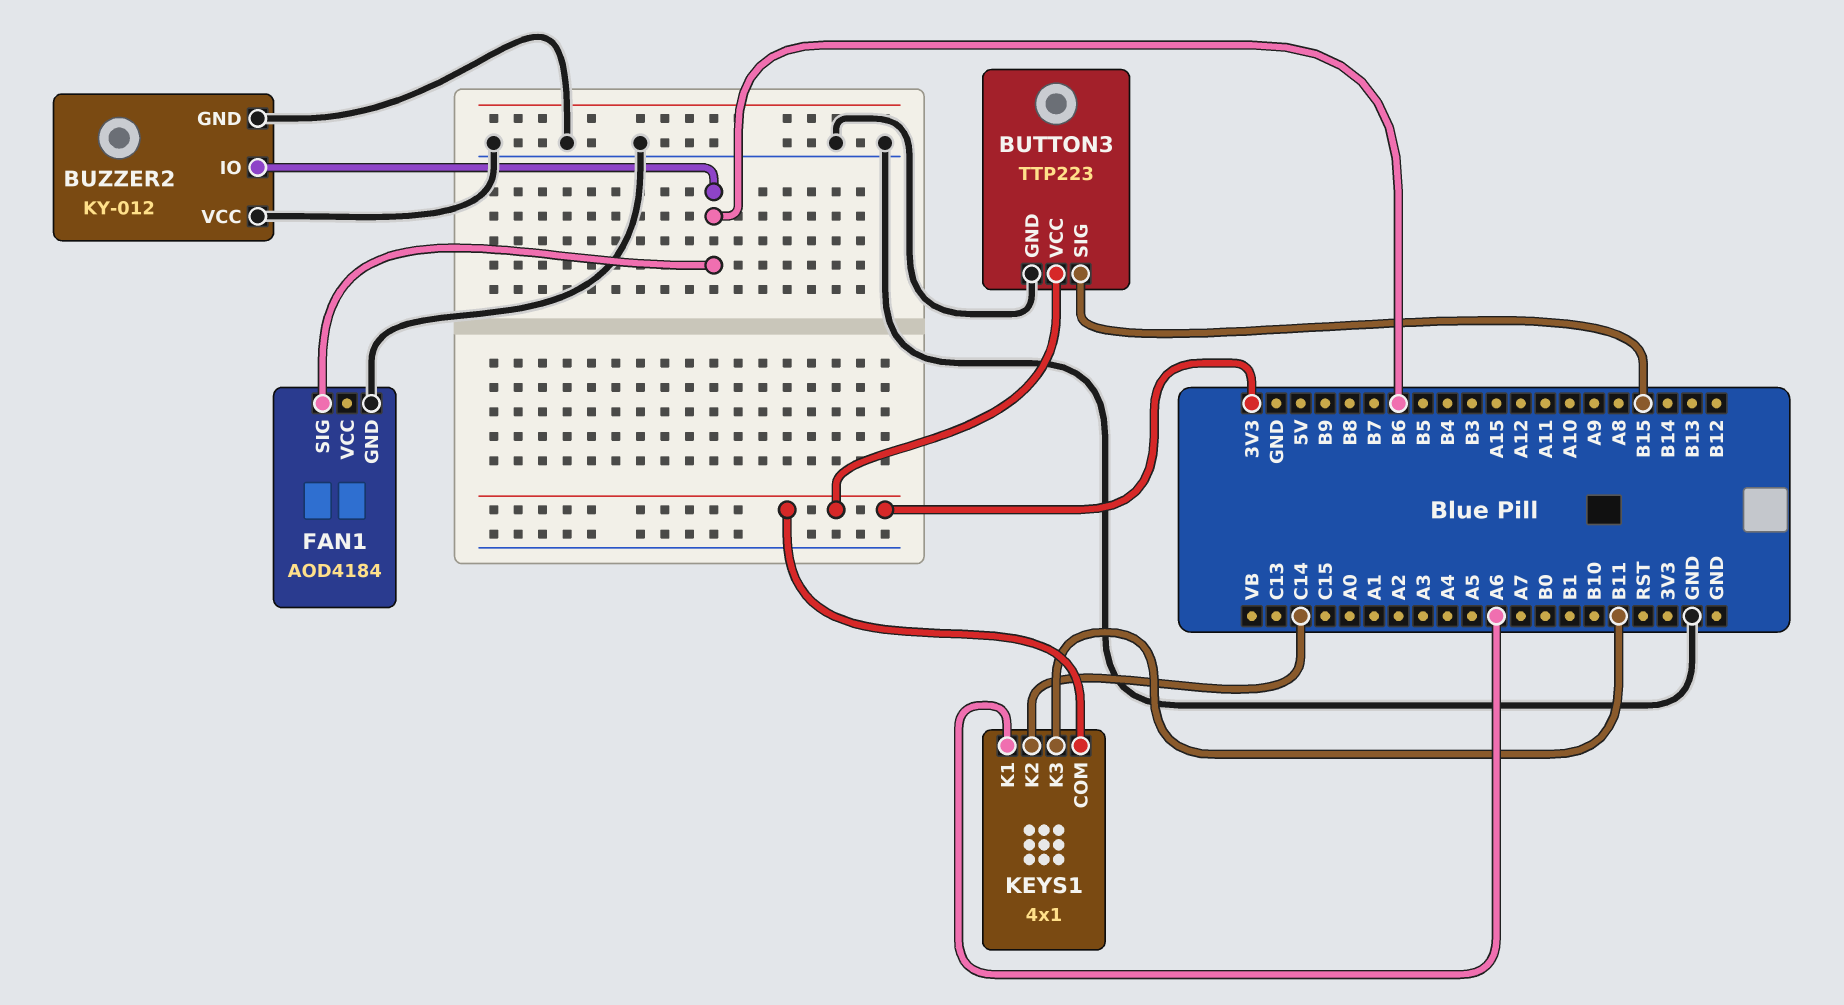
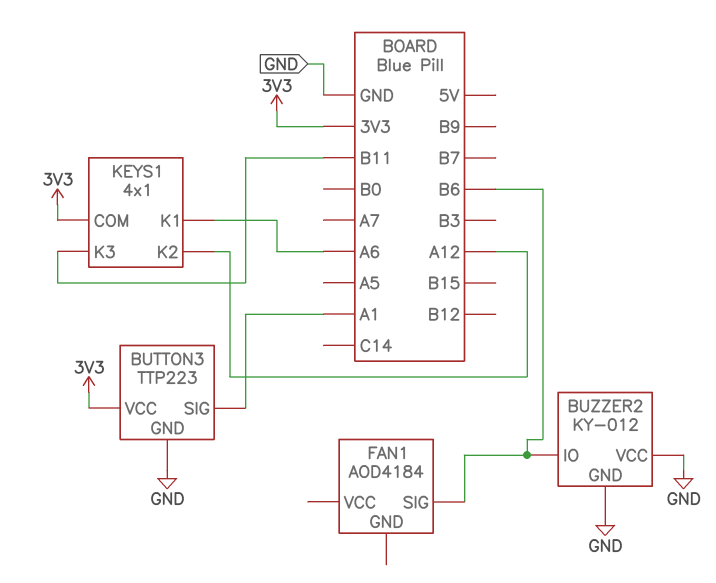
BUTTON3 pin SIG: B15 -> A1
FAN1 pin GND: GND -> none
KEYS1 pin K2: C14 -> A12

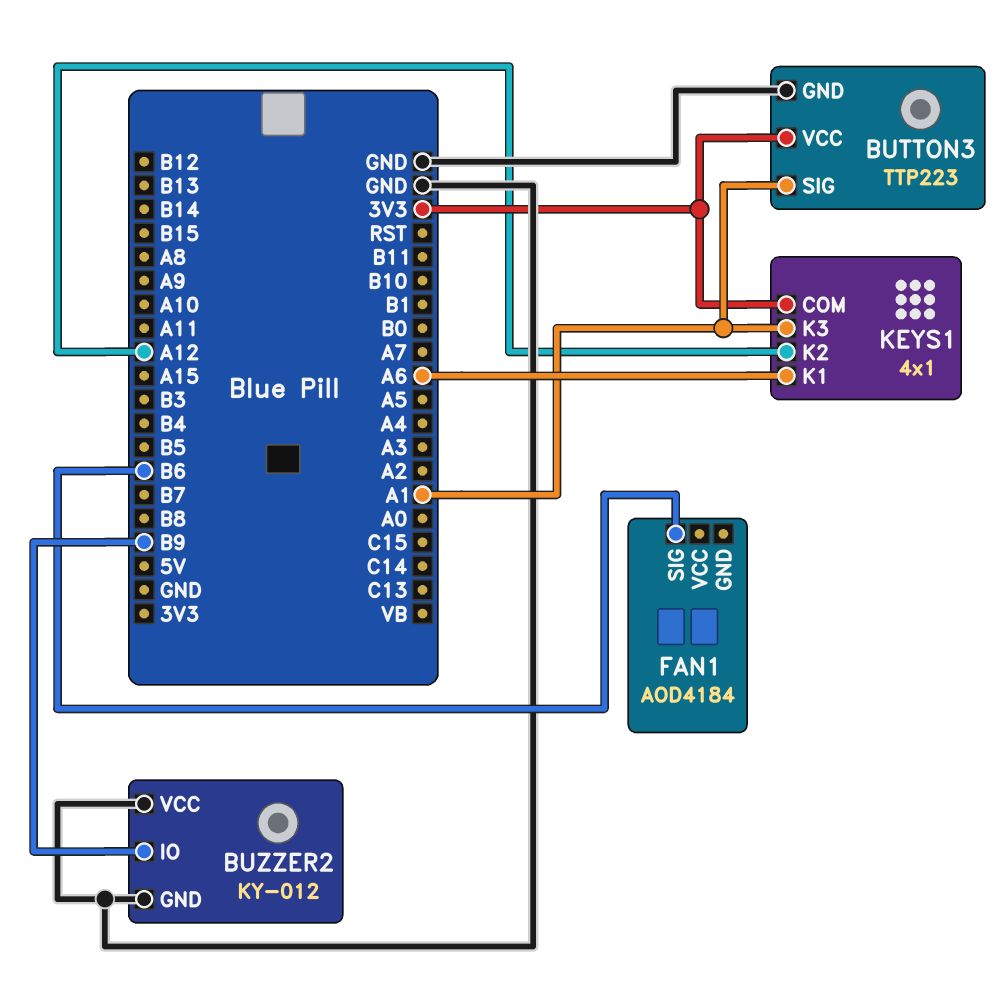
BUZZER2 pin IO: B6 -> B9
KEYS1 pin K3: B11 -> A1

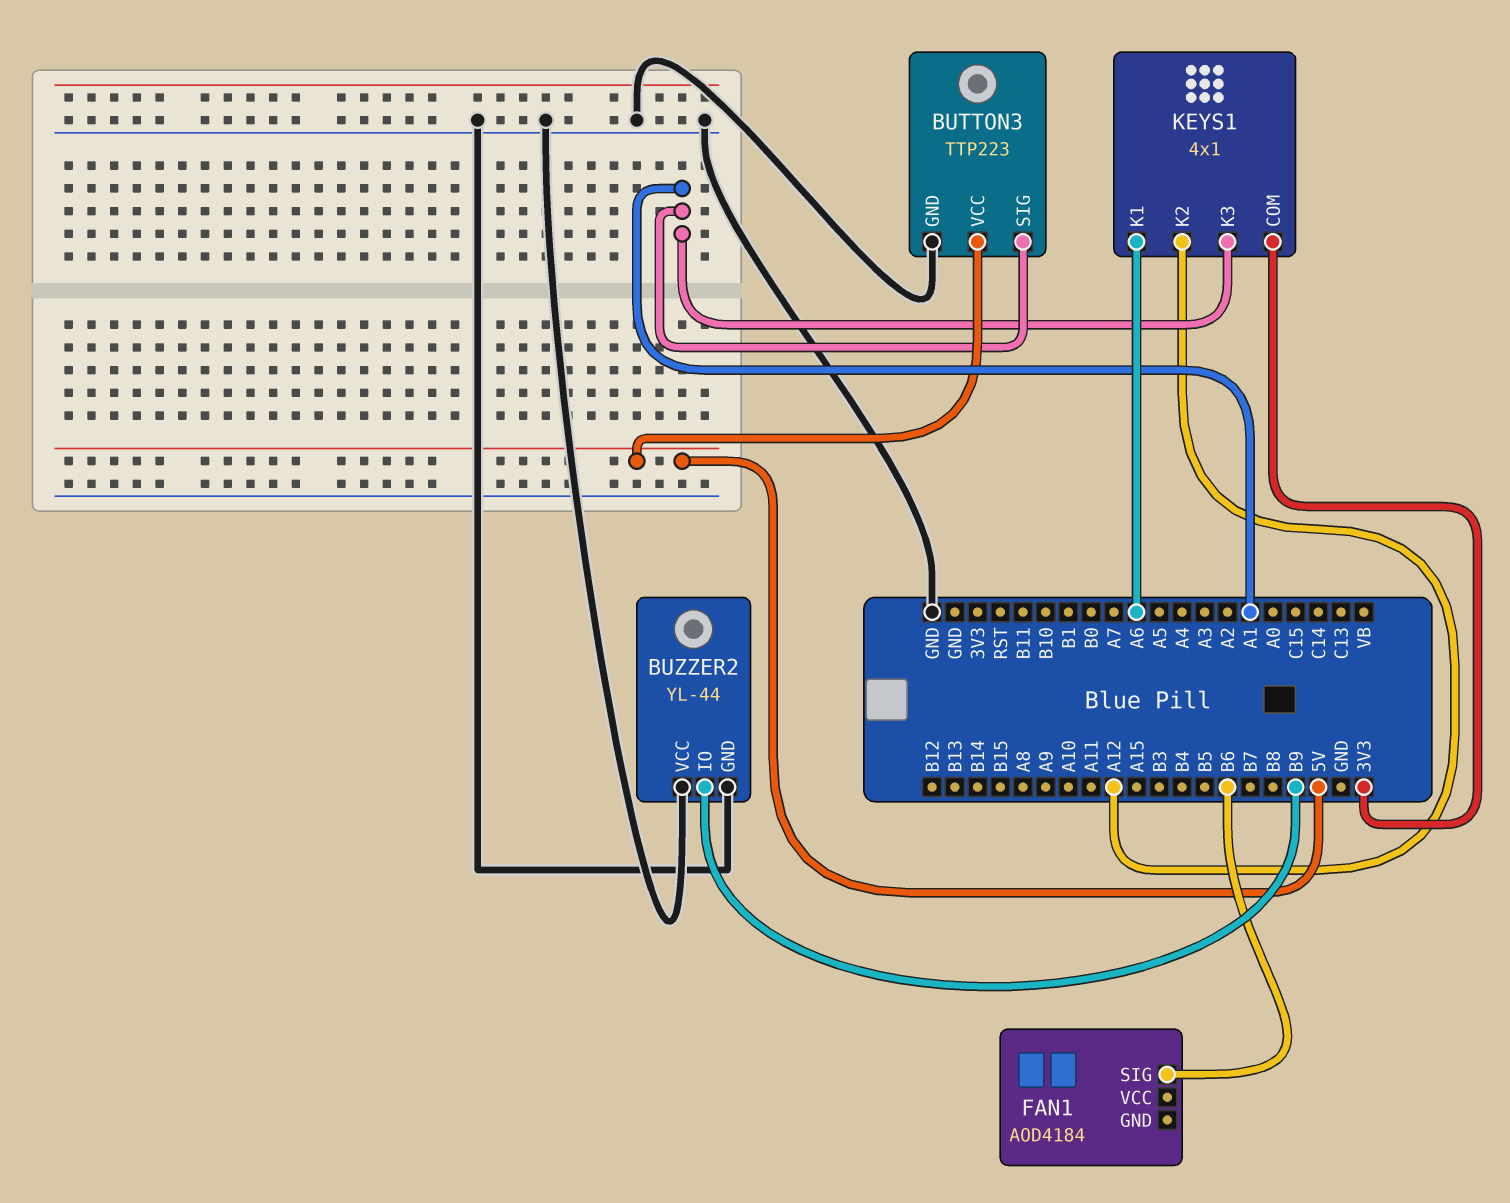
BUTTON3 pin VCC: 3V3 -> 5V
BUZZER2: KY-012 -> YL-44

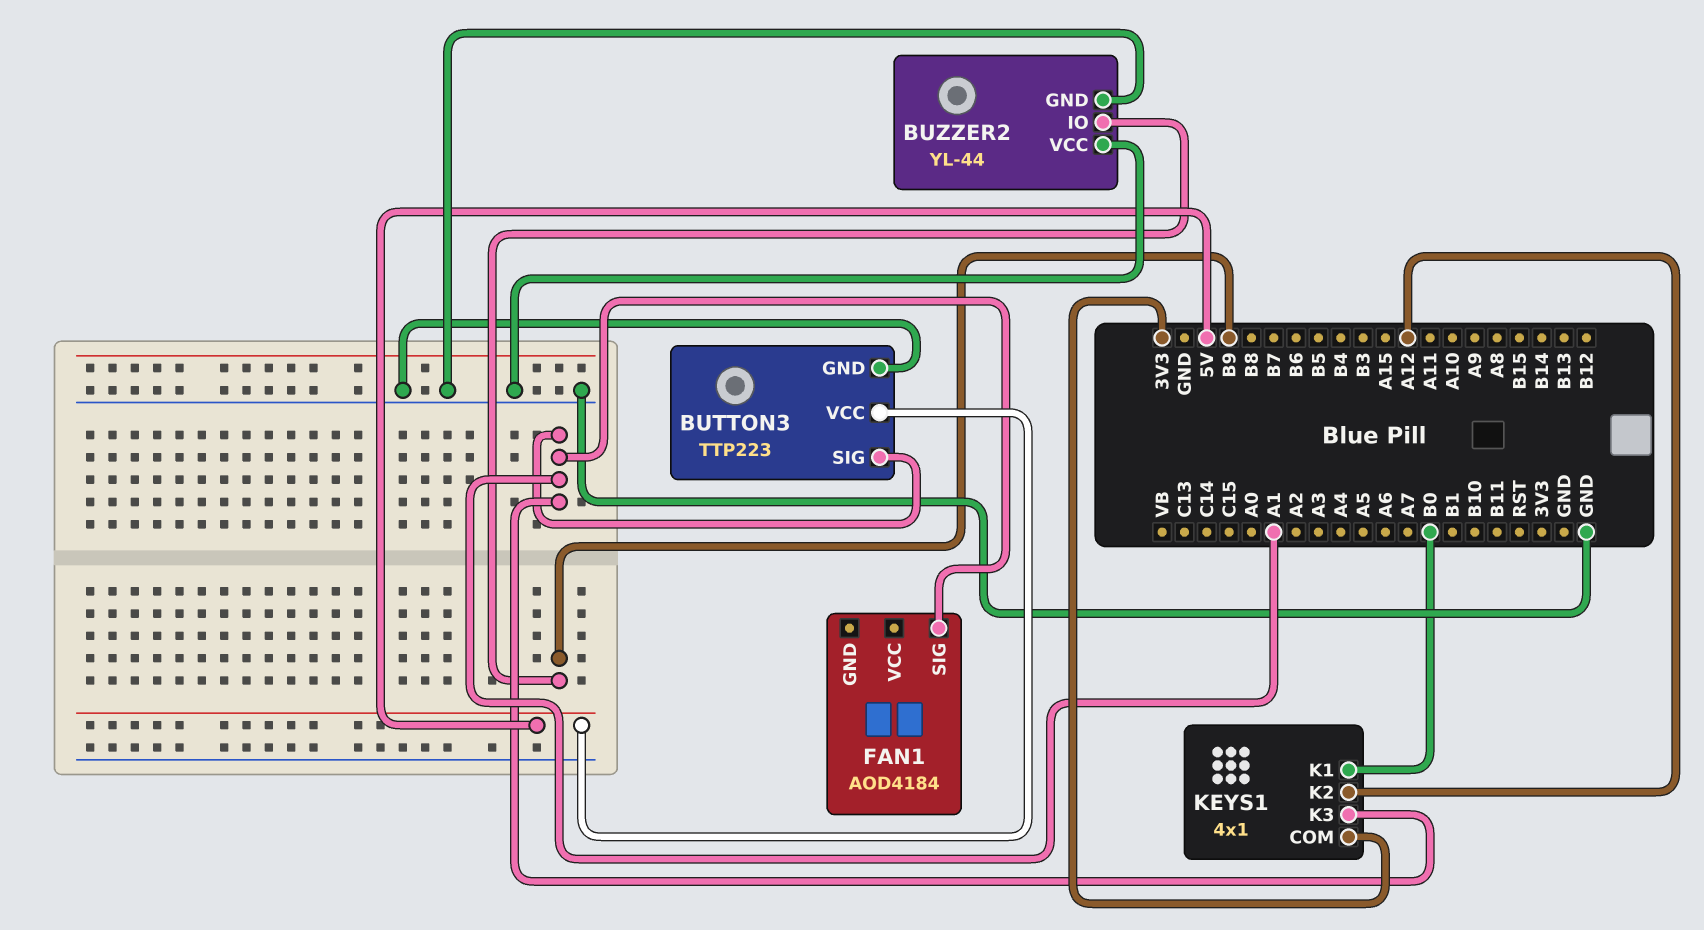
FAN1 pin SIG: B6 -> A1
KEYS1 pin K1: A6 -> B0

